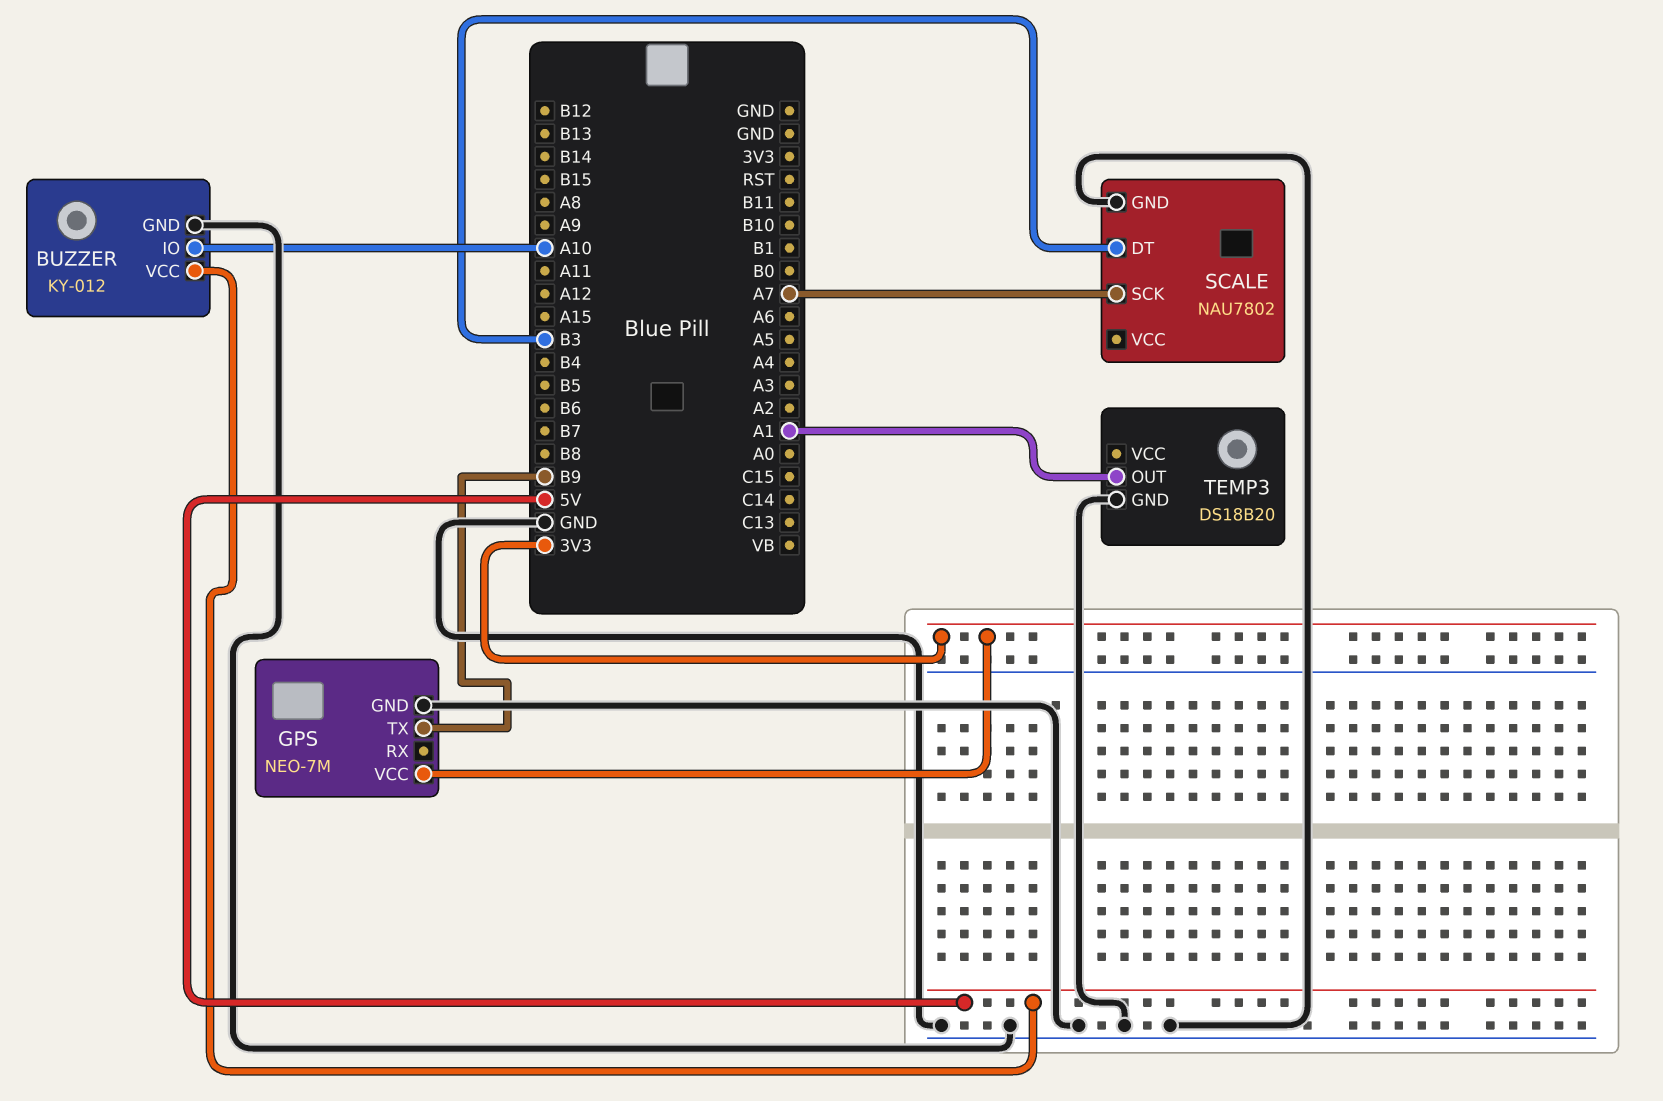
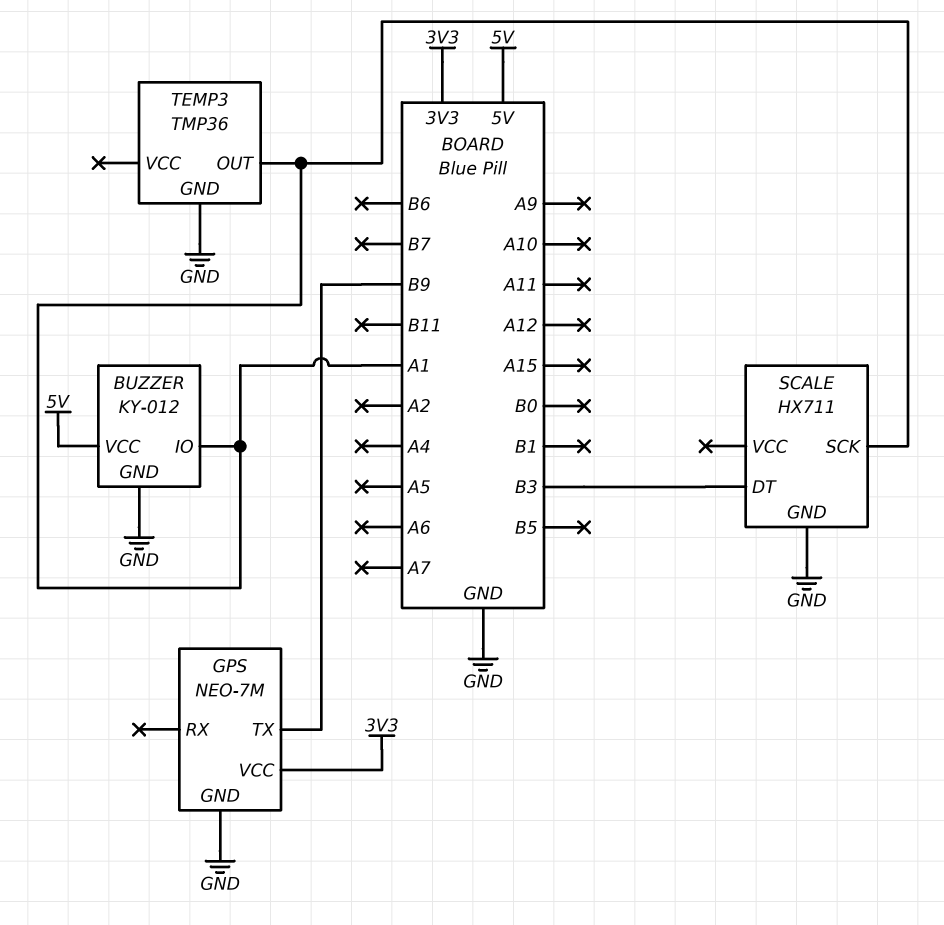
BUZZER pin IO: A10 -> A1
SCALE: NAU7802 -> HX711
SCALE pin SCK: A7 -> A1
TEMP3: DS18B20 -> TMP36

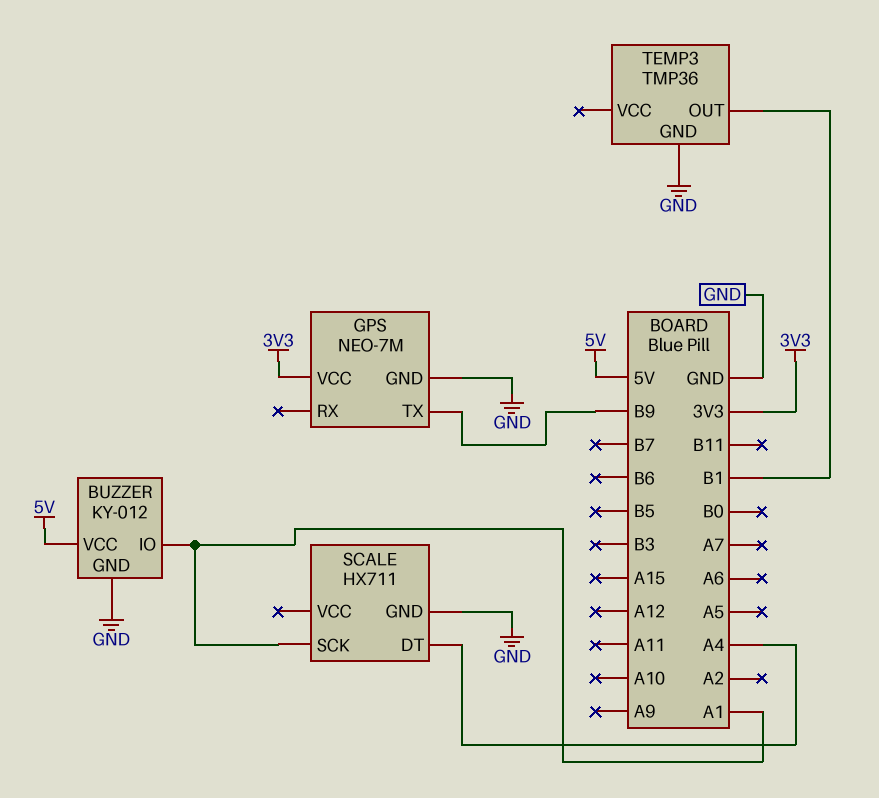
SCALE pin DT: B3 -> A4
TEMP3 pin OUT: A1 -> B1

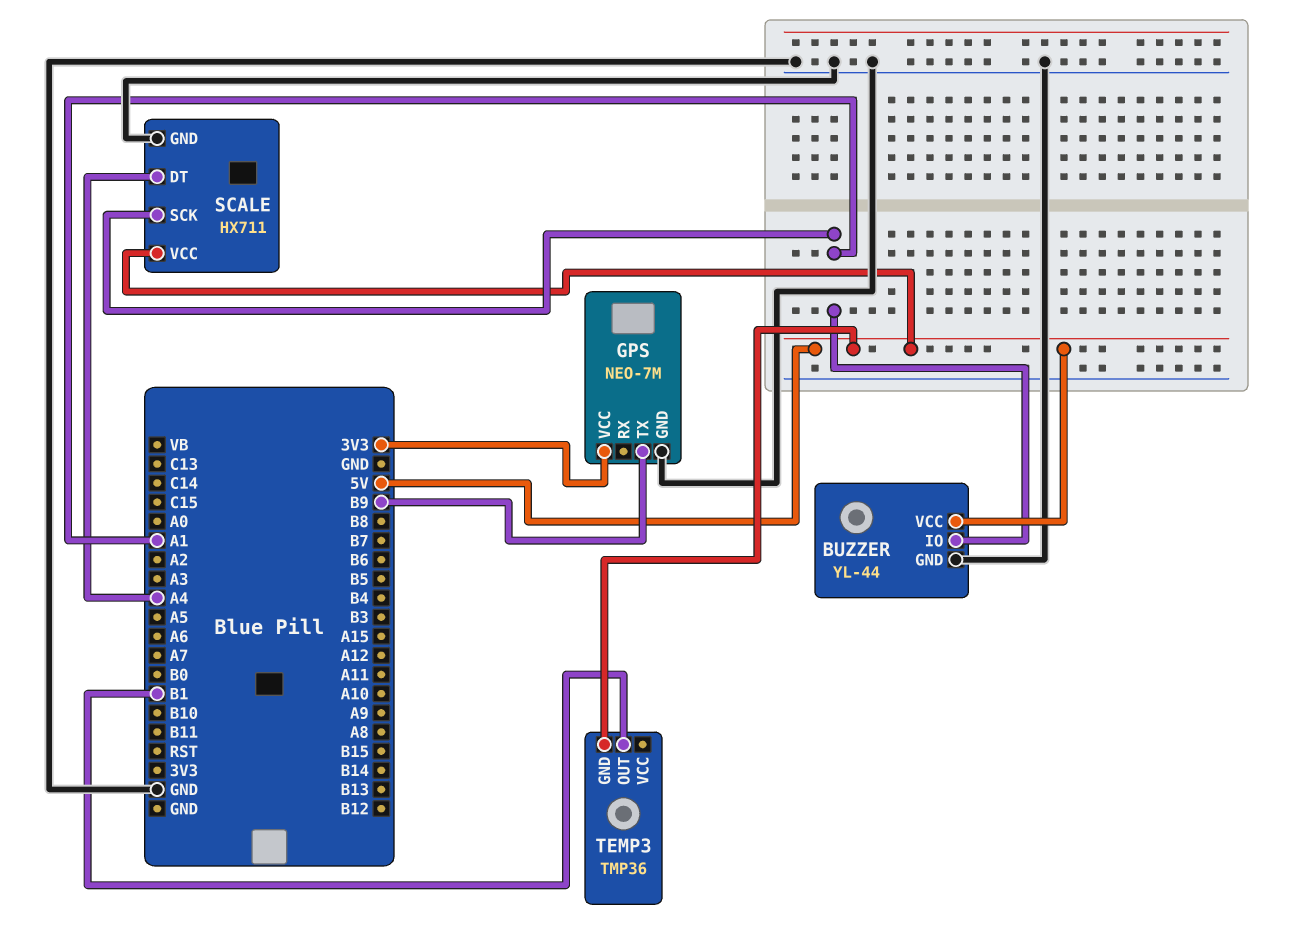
BUZZER: KY-012 -> YL-44
SCALE pin VCC: none -> 5V
TEMP3 pin GND: GND -> 5V

